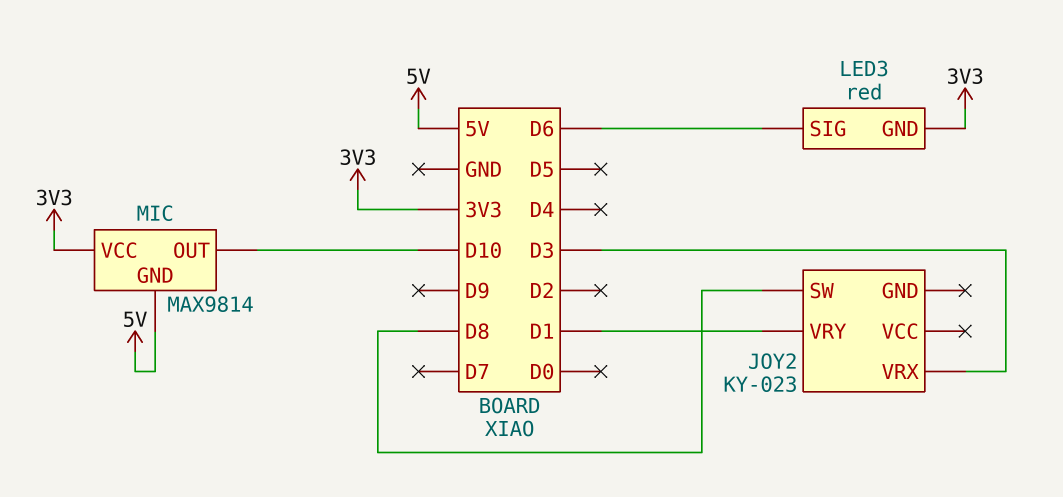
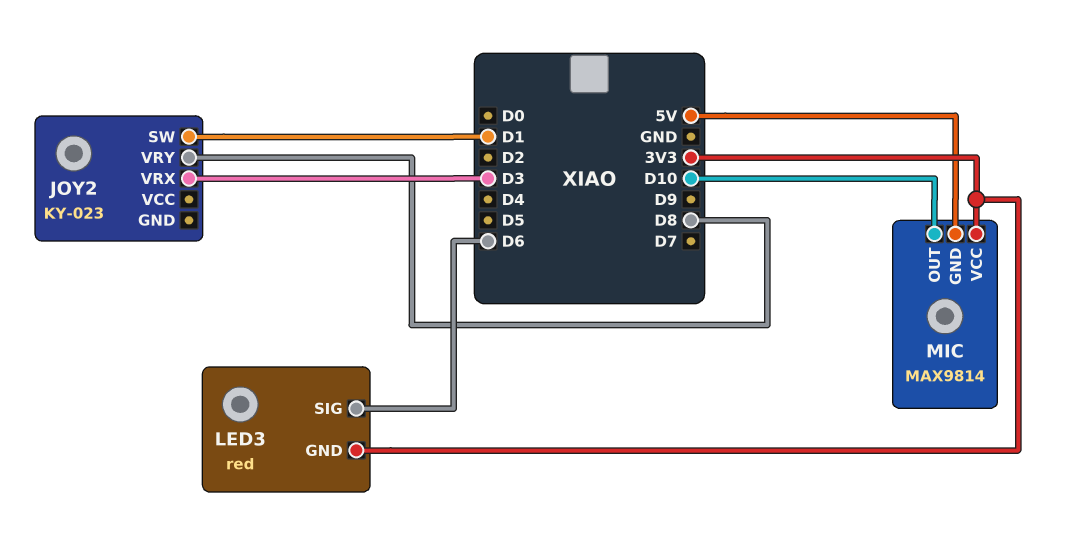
JOY2 pin SW: D8 -> D1
JOY2 pin VRY: D1 -> D8

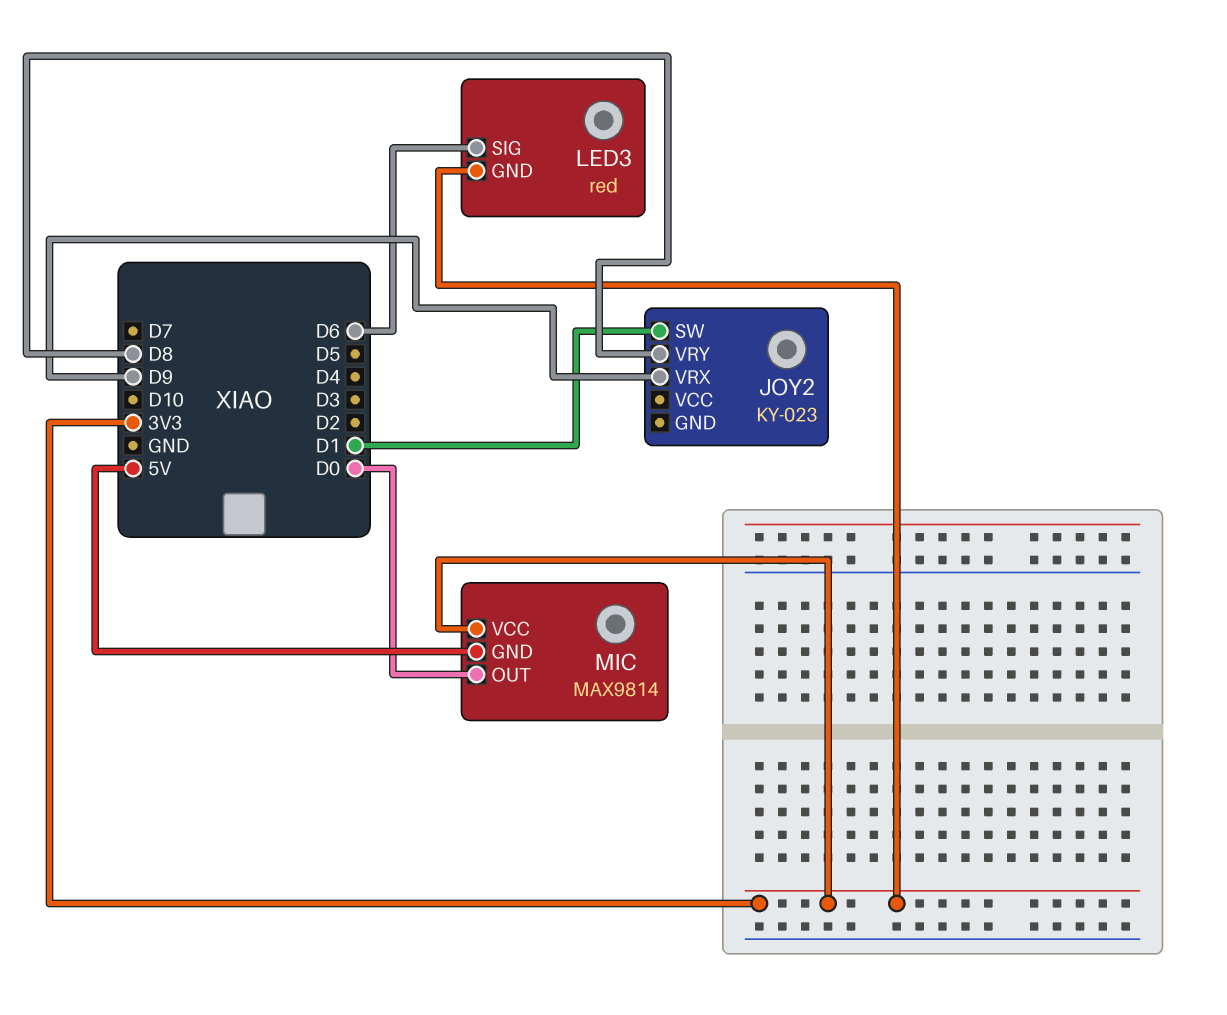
JOY2 pin VRX: D3 -> D9
MIC pin OUT: D10 -> D0

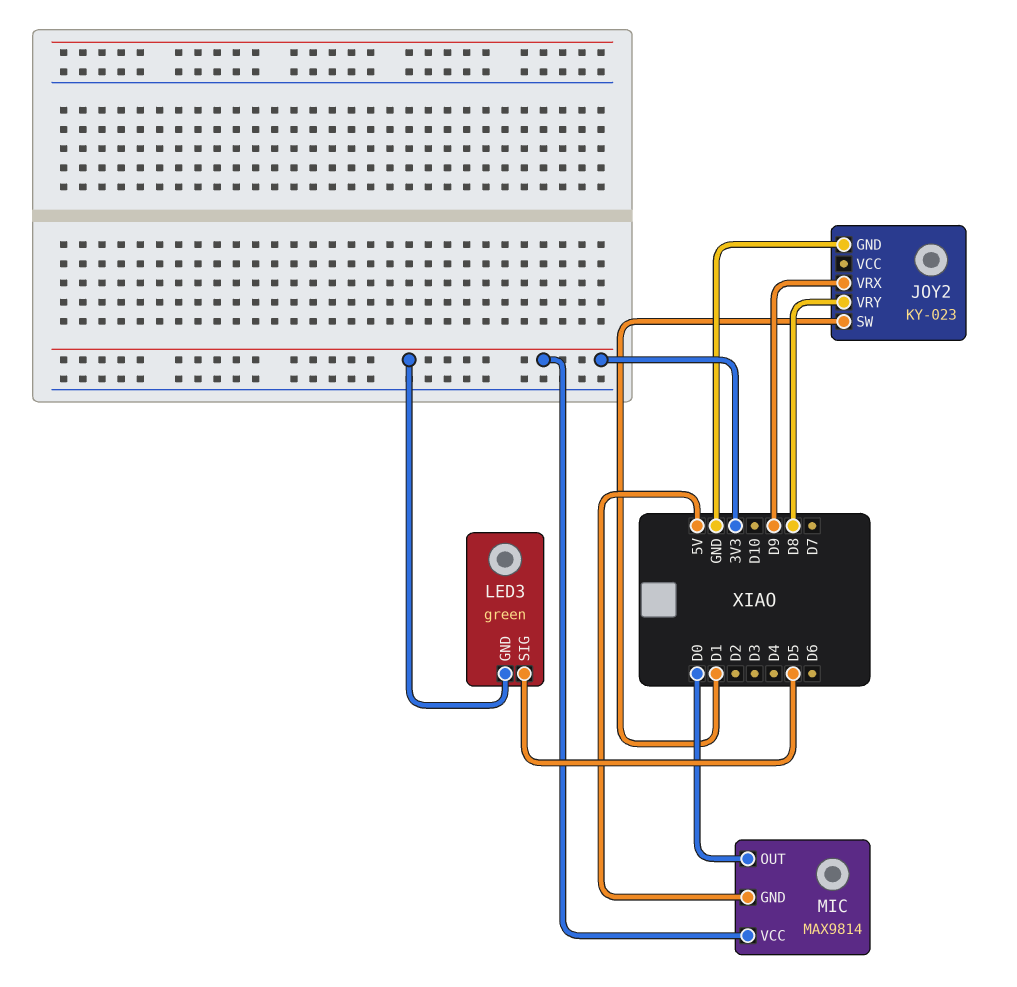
JOY2 pin GND: none -> GND
LED3: red -> green
LED3 pin SIG: D6 -> D5

